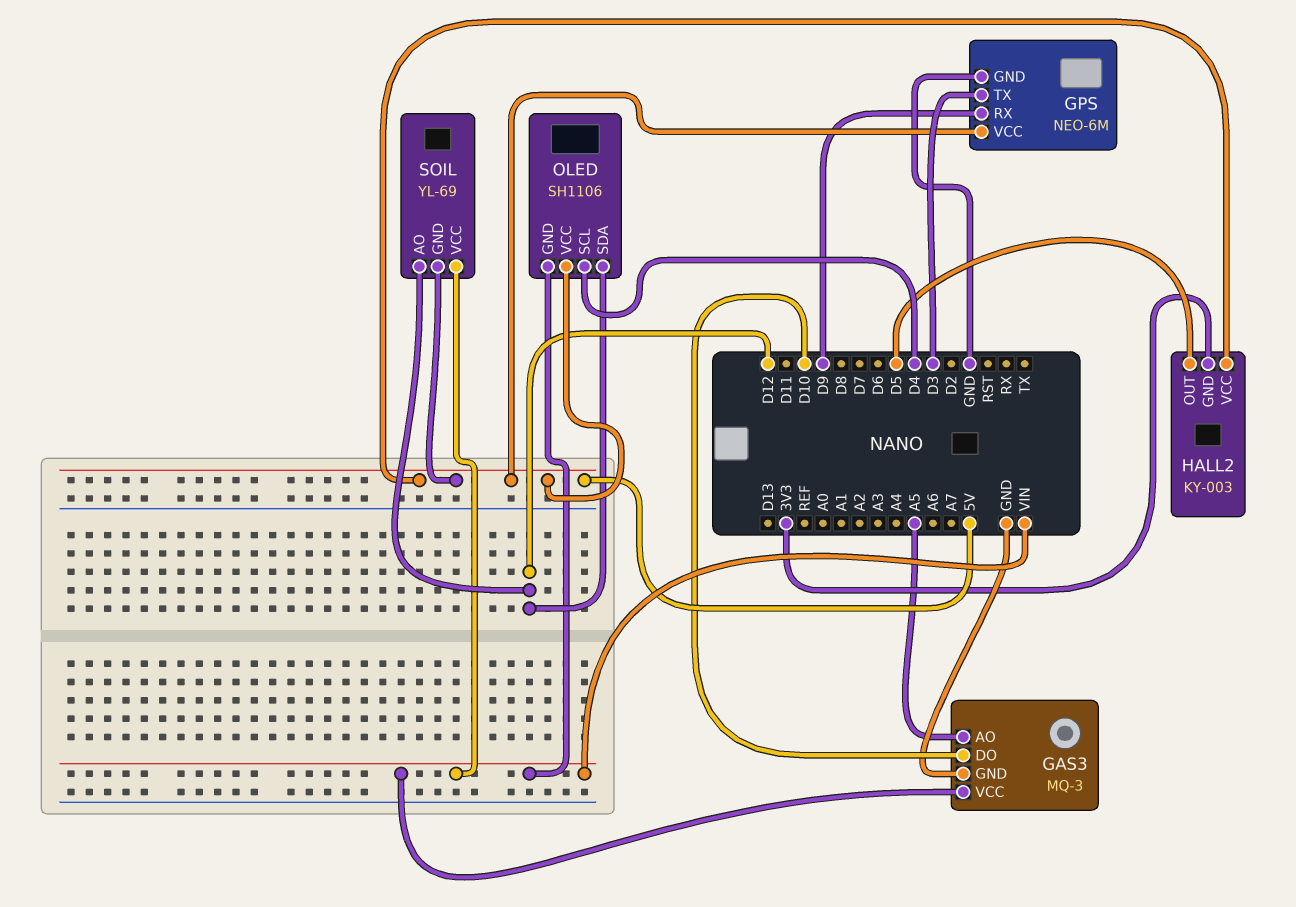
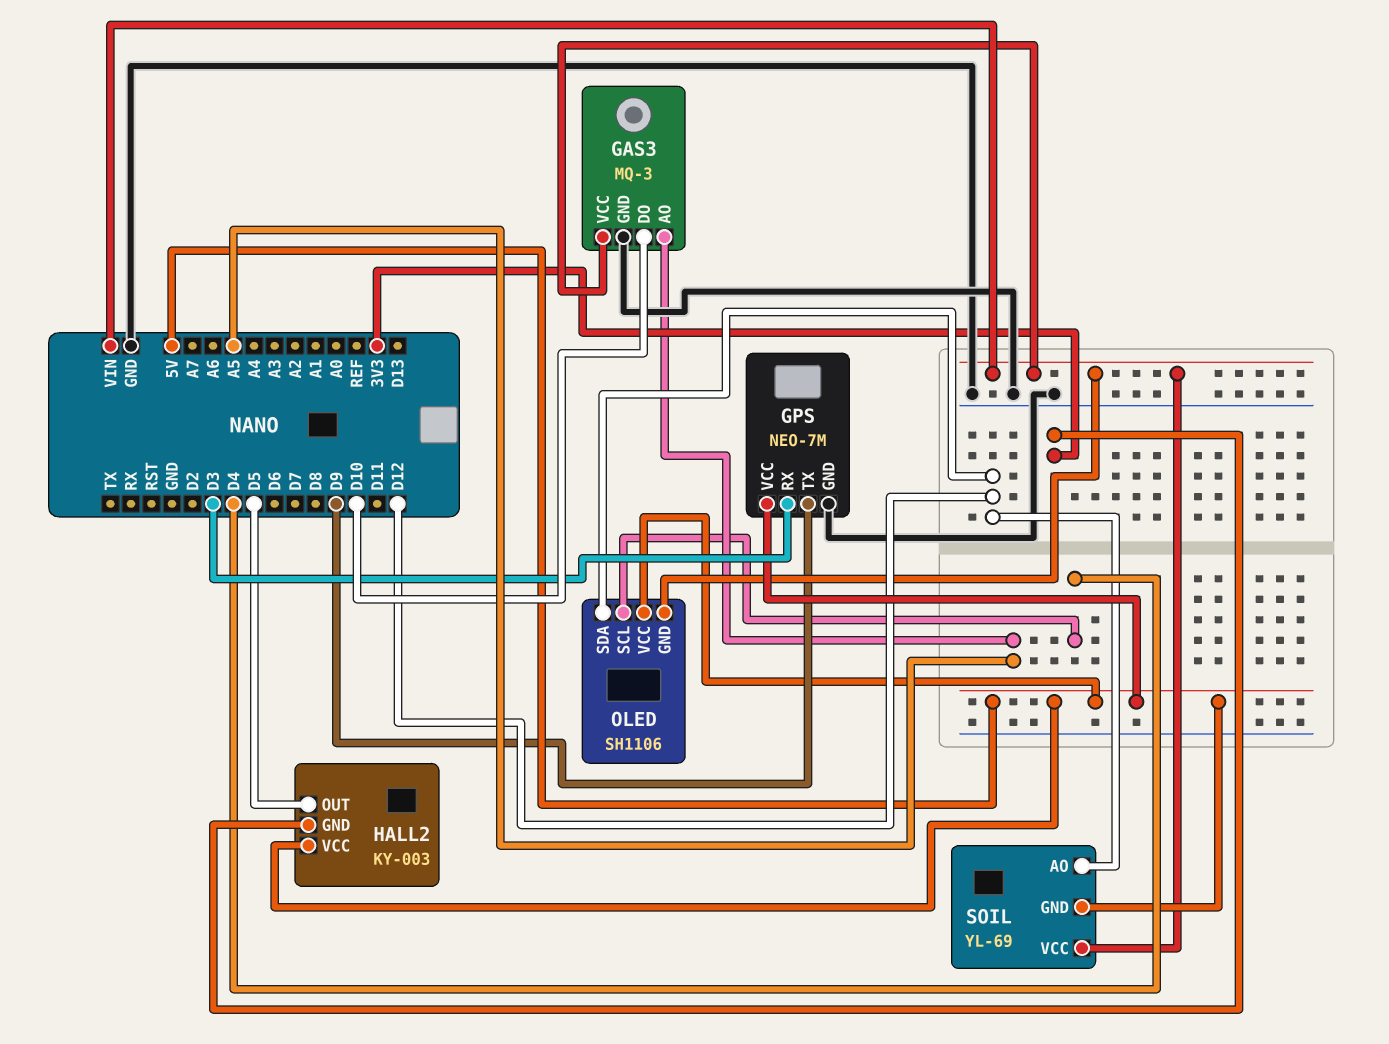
GPS: NEO-6M -> NEO-7M
GPS pin RX: D9 -> D3
GPS pin TX: D3 -> D9

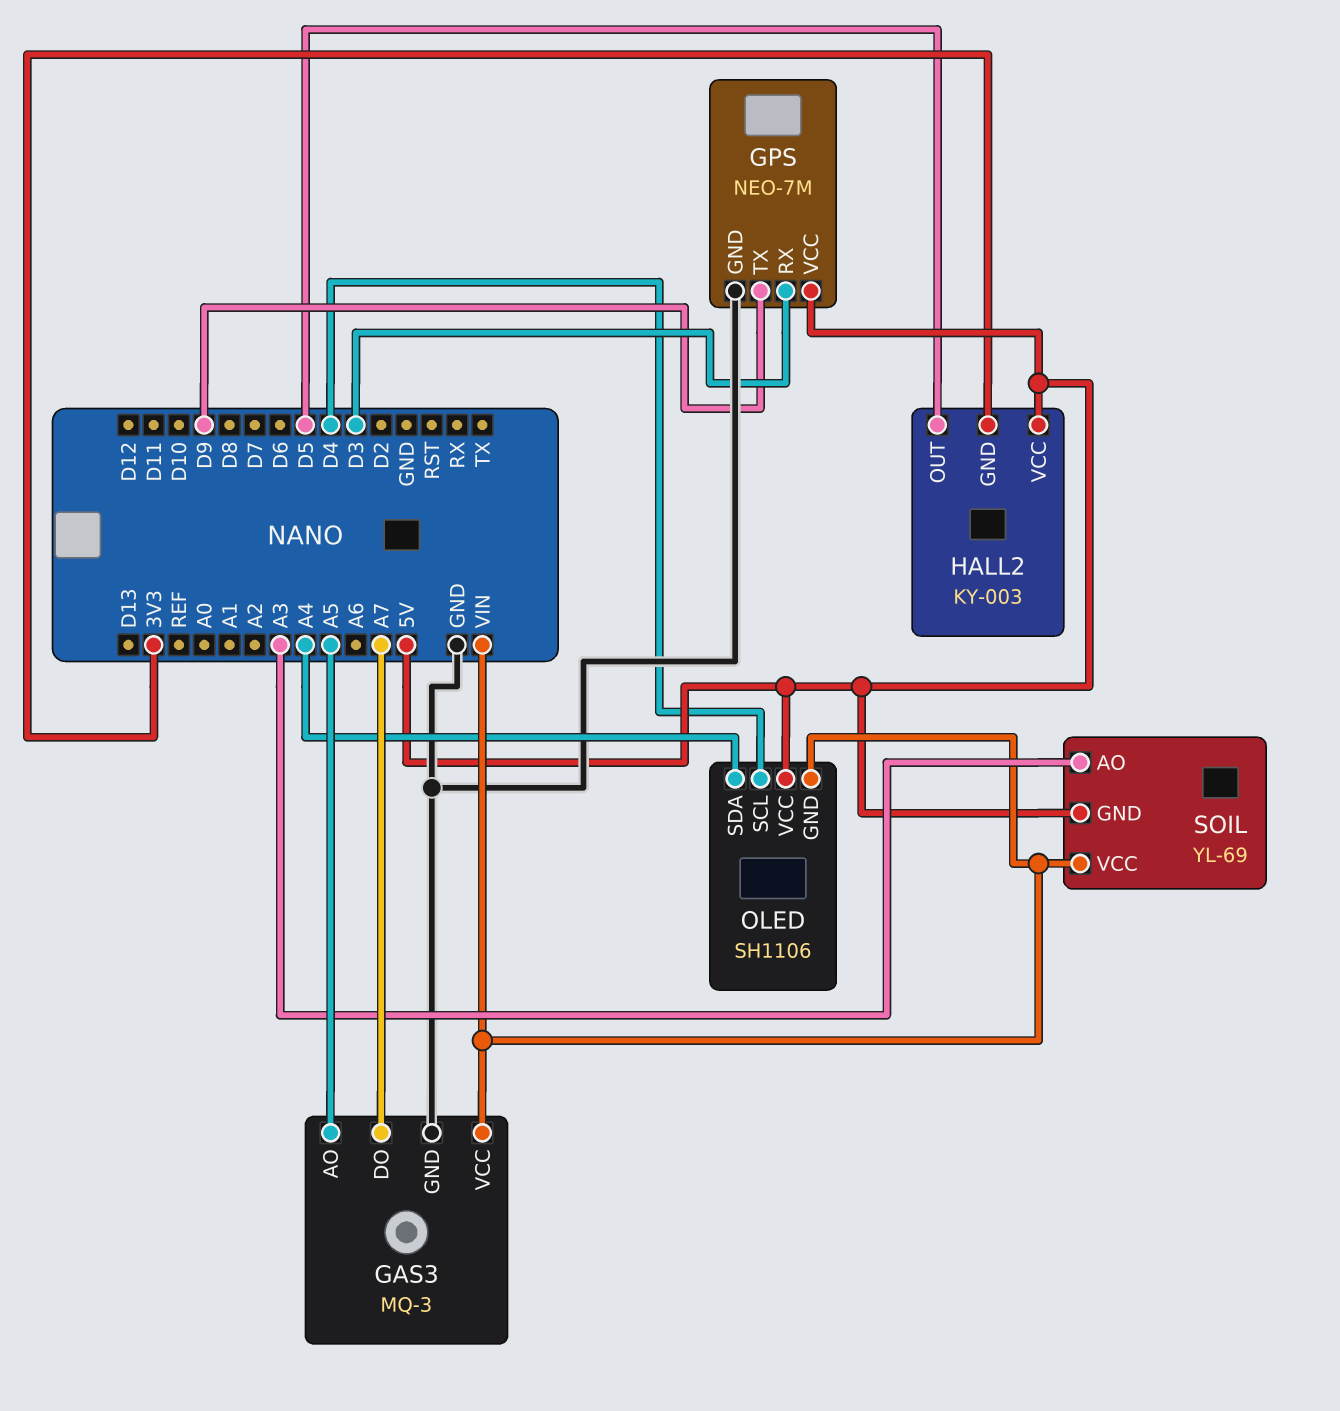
GAS3 pin DO: D10 -> A7
OLED pin SDA: D12 -> A4
SOIL pin AO: D12 -> A3

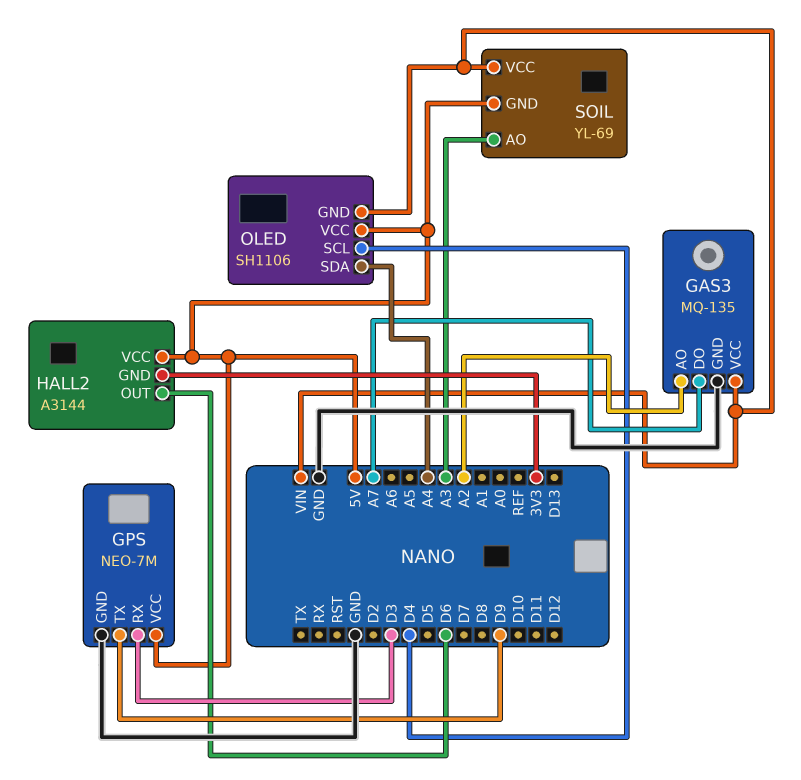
GAS3: MQ-3 -> MQ-135
GAS3 pin AO: A5 -> A2
HALL2: KY-003 -> A3144
HALL2 pin OUT: D5 -> D6

